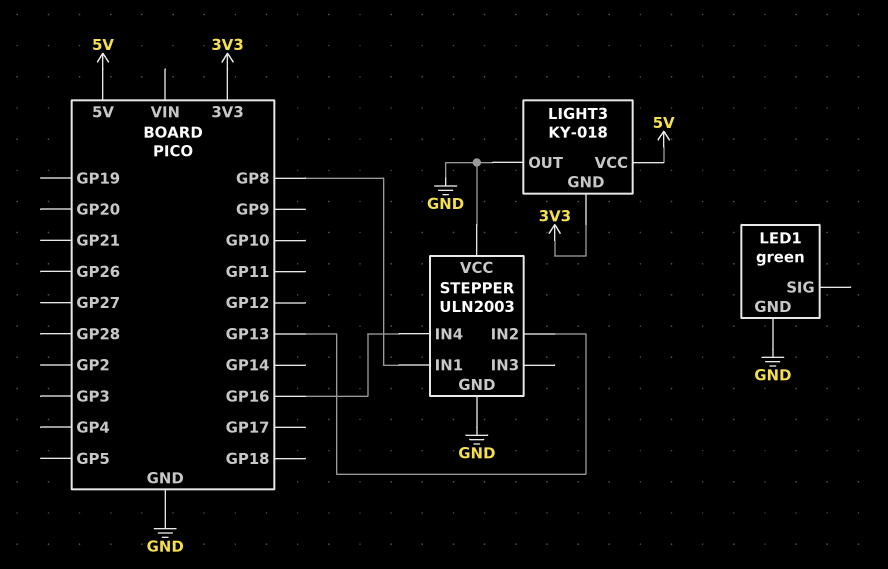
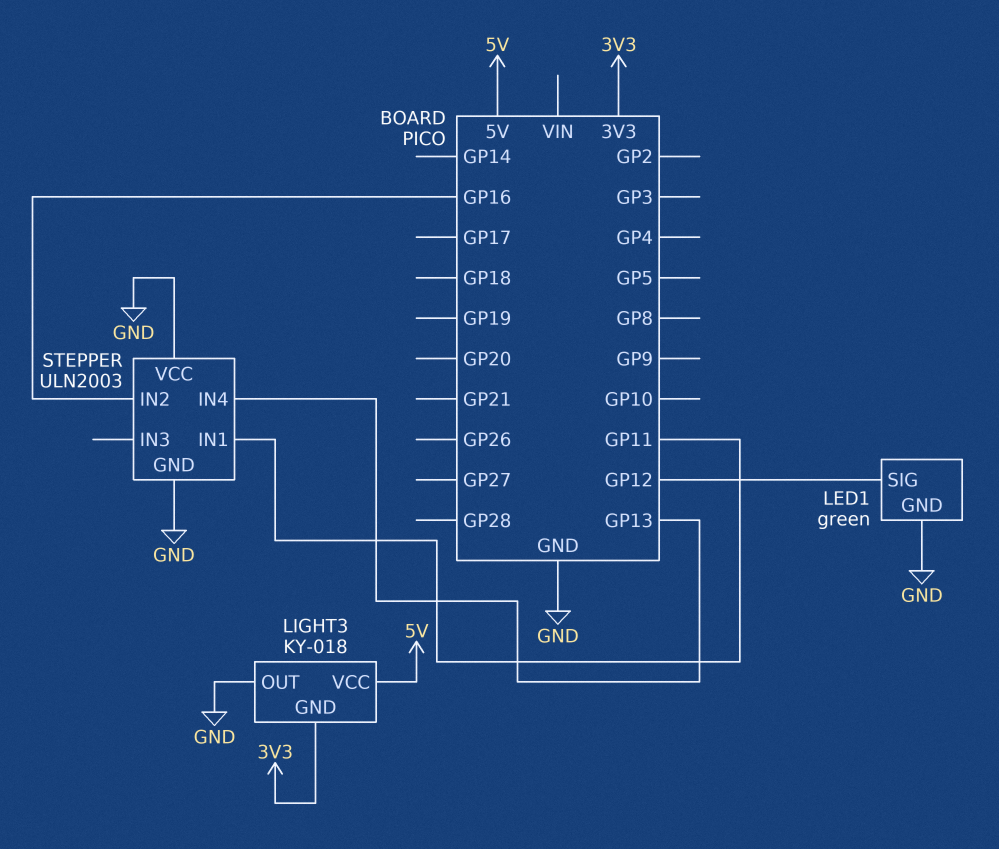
LED1 pin SIG: none -> GP12
STEPPER pin IN1: GP8 -> GP11
STEPPER pin IN2: GP13 -> GP16
STEPPER pin IN4: GP16 -> GP13

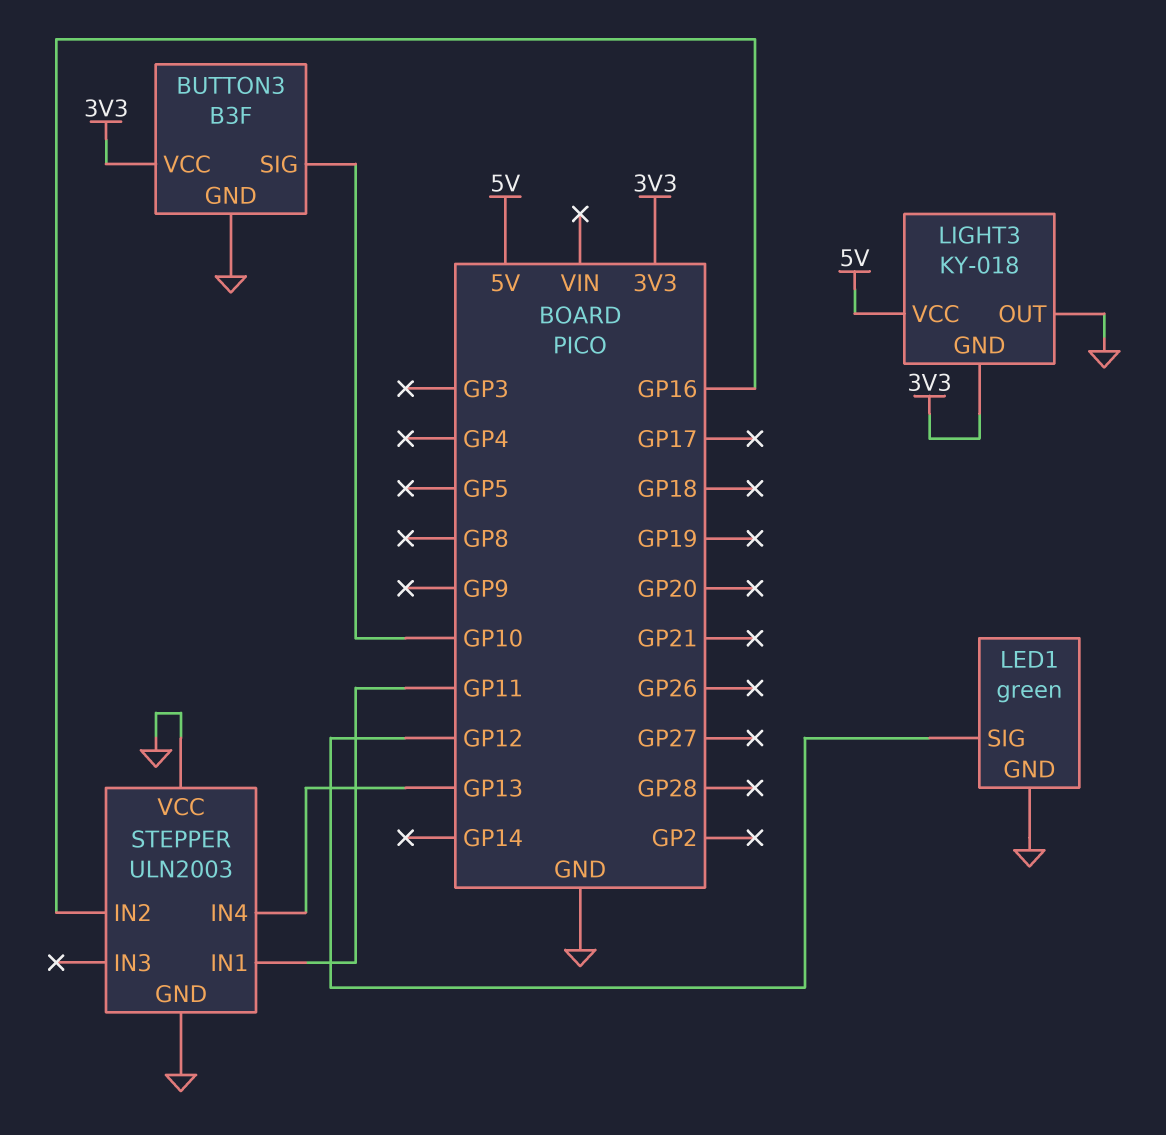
BUTTON3: none -> B3F
BUTTON3 pin GND: none -> GND
BUTTON3 pin SIG: none -> GP10
BUTTON3 pin VCC: none -> 3V3

